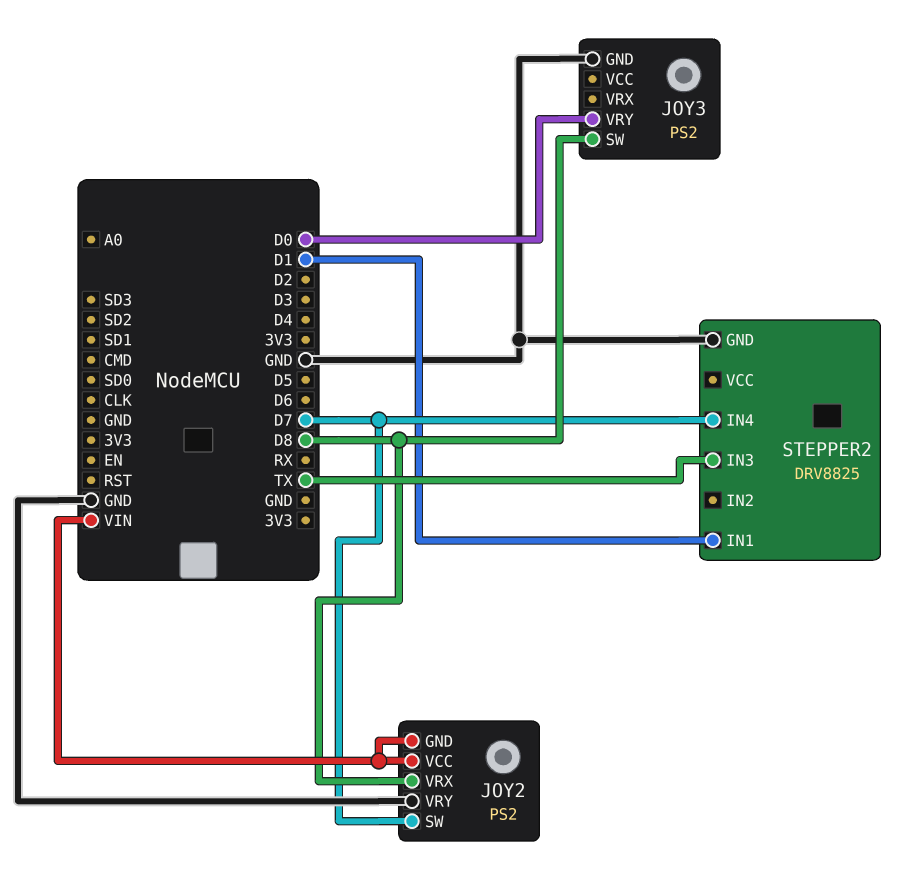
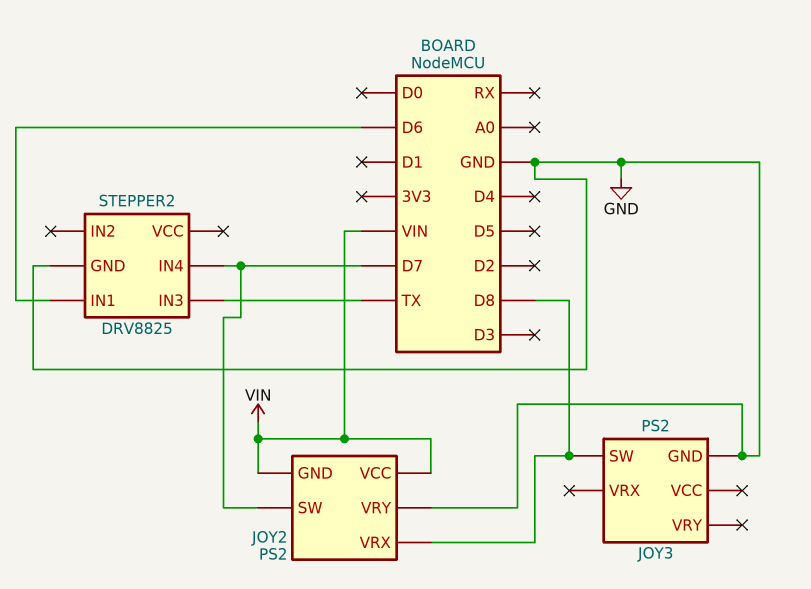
JOY3 pin VRY: D0 -> none
STEPPER2 pin IN1: D1 -> D6

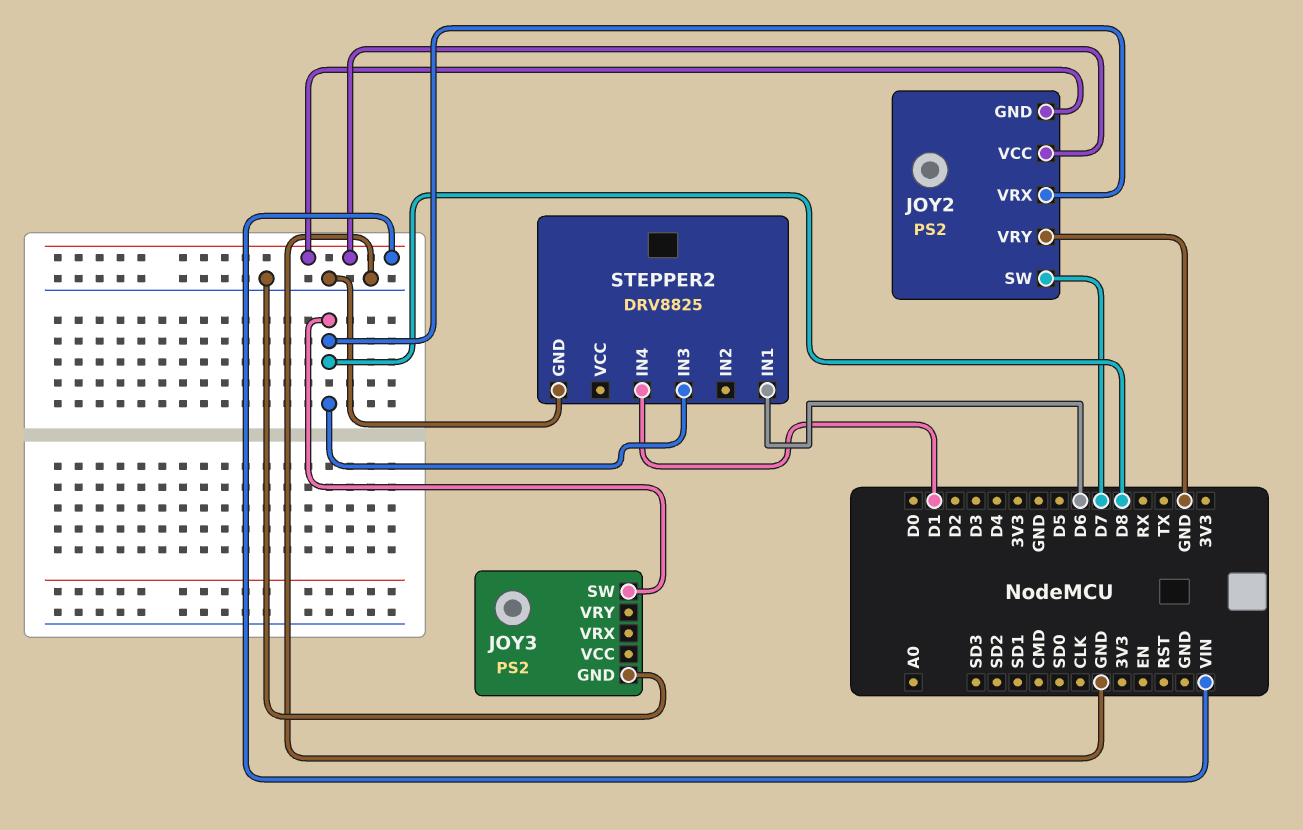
STEPPER2 pin IN3: TX -> D8
STEPPER2 pin IN4: D7 -> D1

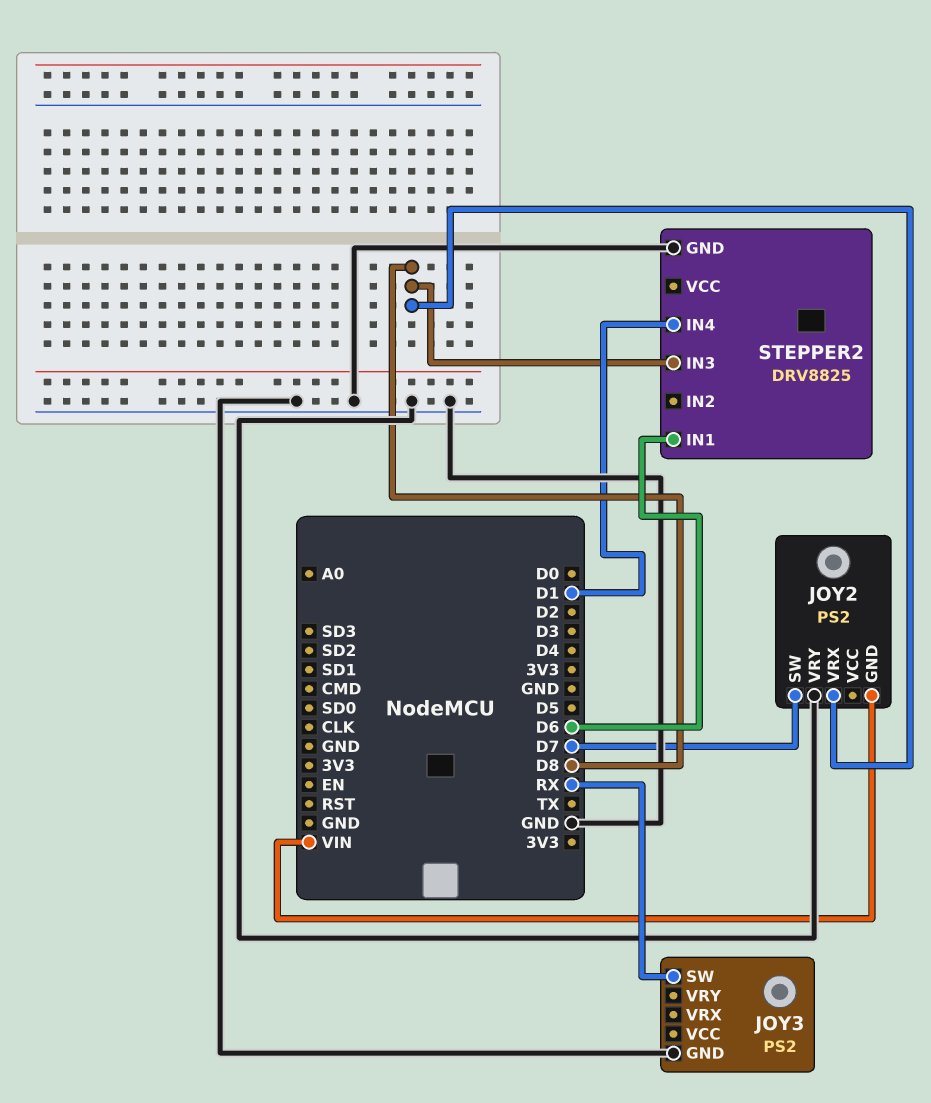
JOY2 pin VCC: VIN -> none
JOY3 pin SW: D8 -> RX

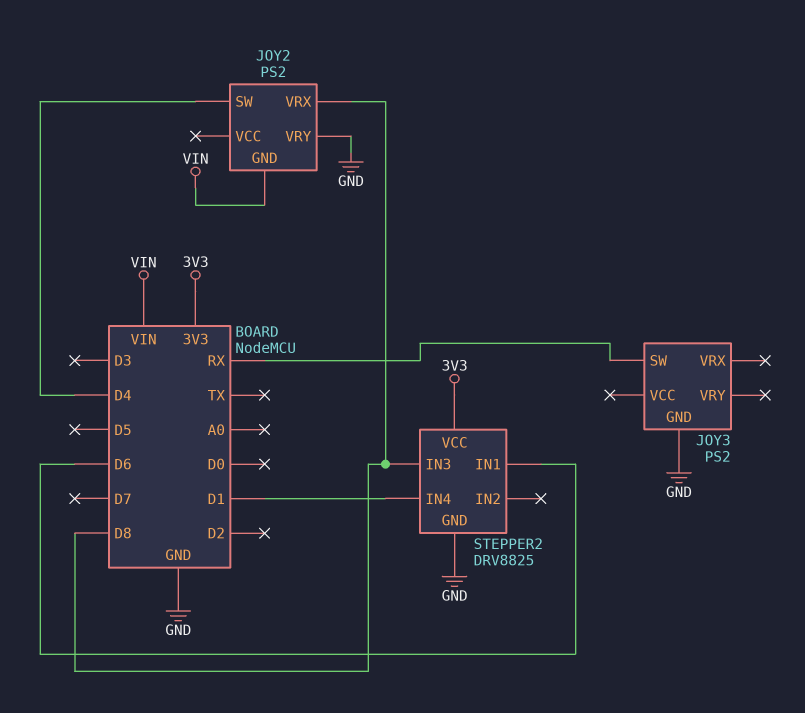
JOY2 pin SW: D7 -> D4
STEPPER2 pin VCC: none -> 3V3

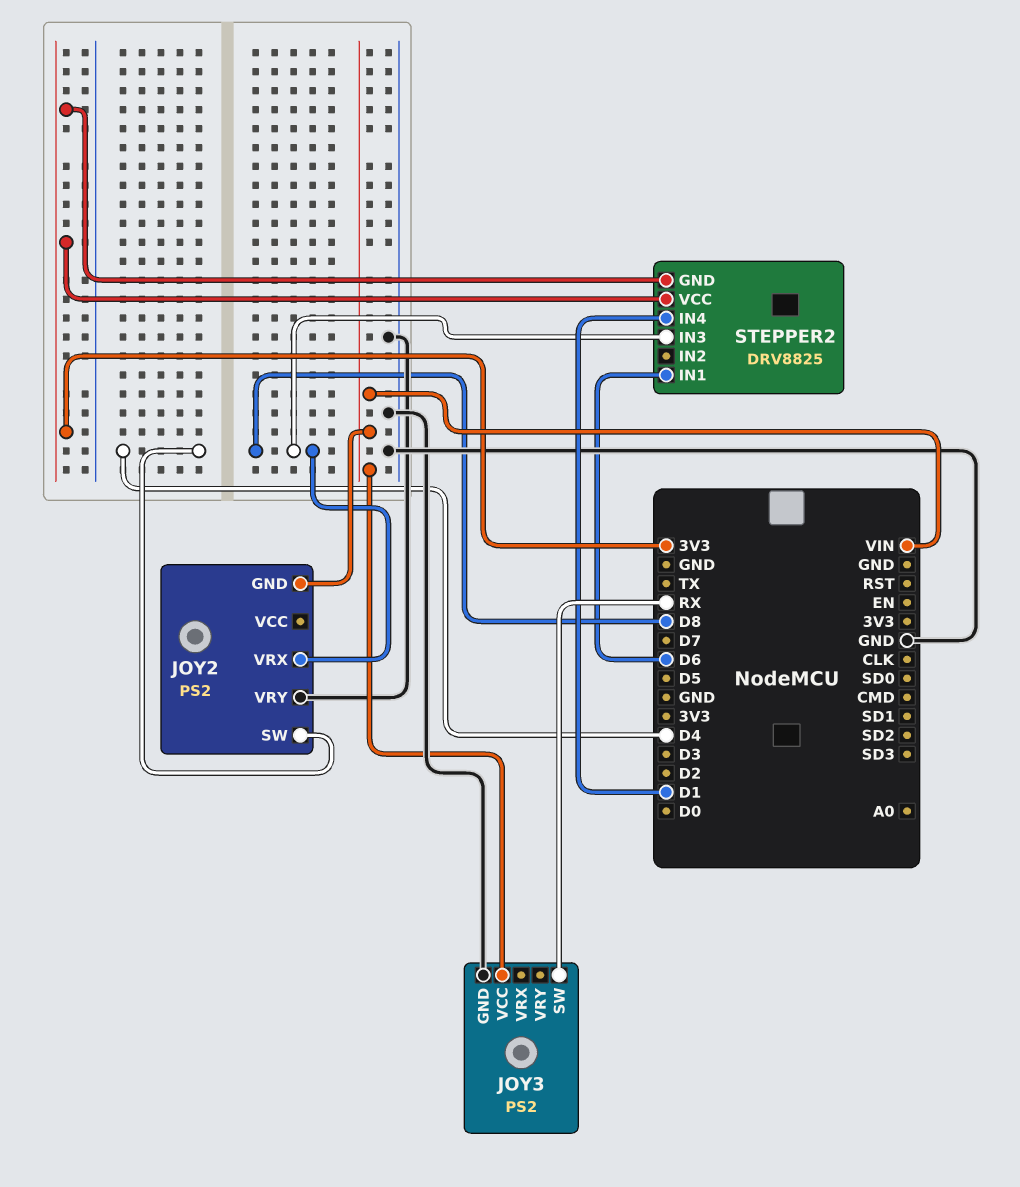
JOY3 pin VCC: none -> VIN
STEPPER2 pin GND: GND -> 3V3

